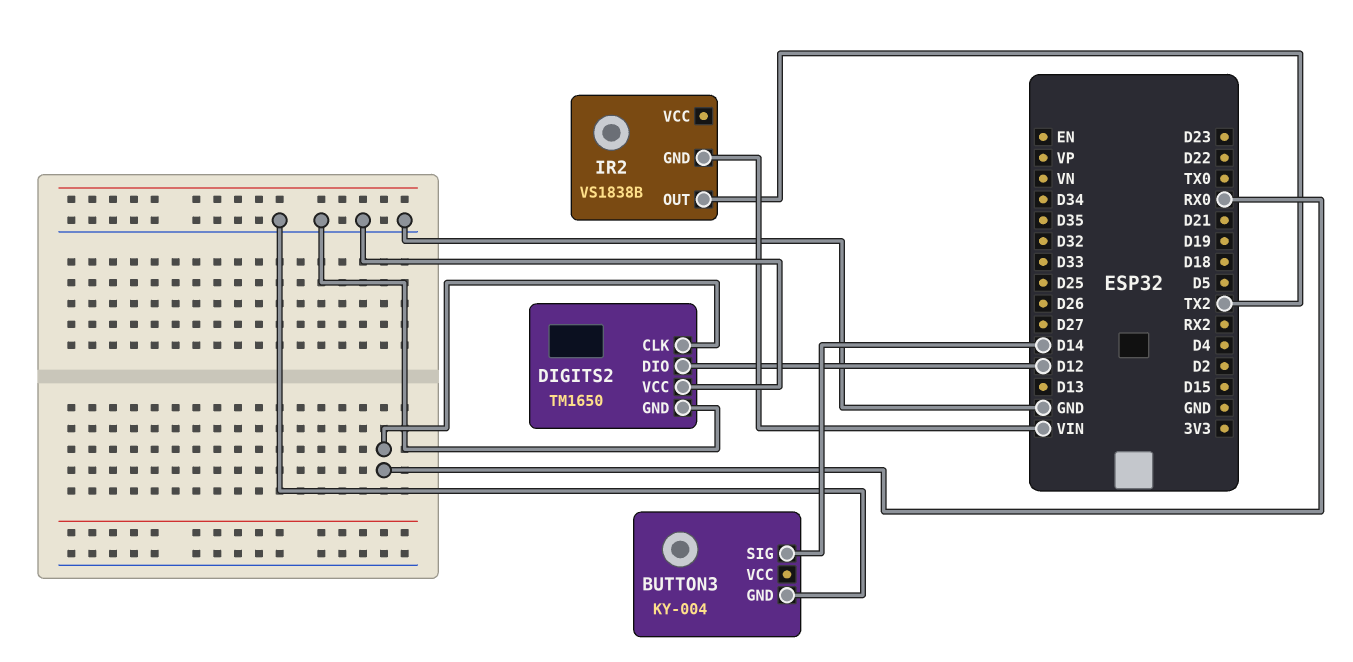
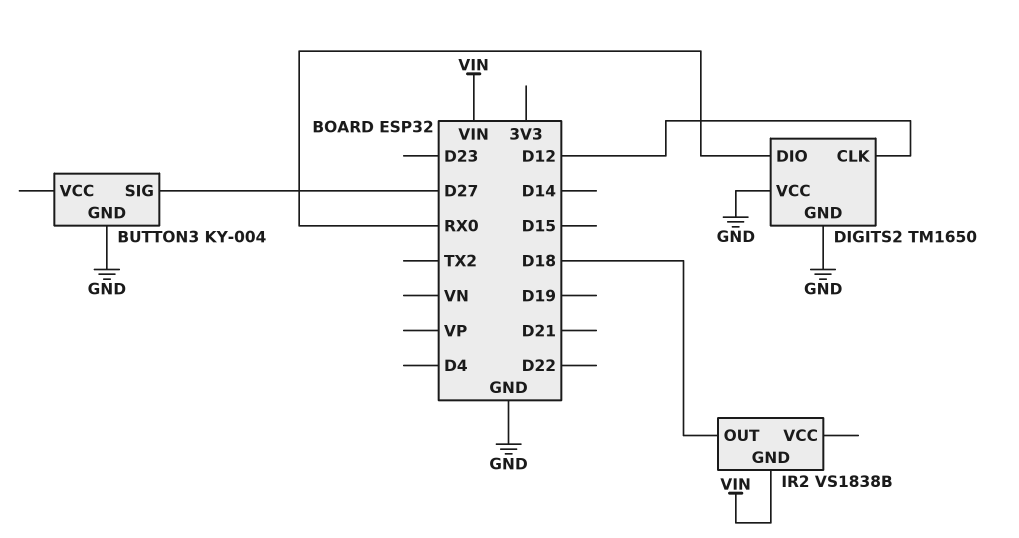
BUTTON3 pin SIG: D14 -> D27
DIGITS2 pin CLK: RX0 -> D12
DIGITS2 pin DIO: D12 -> RX0
IR2 pin OUT: TX2 -> D18

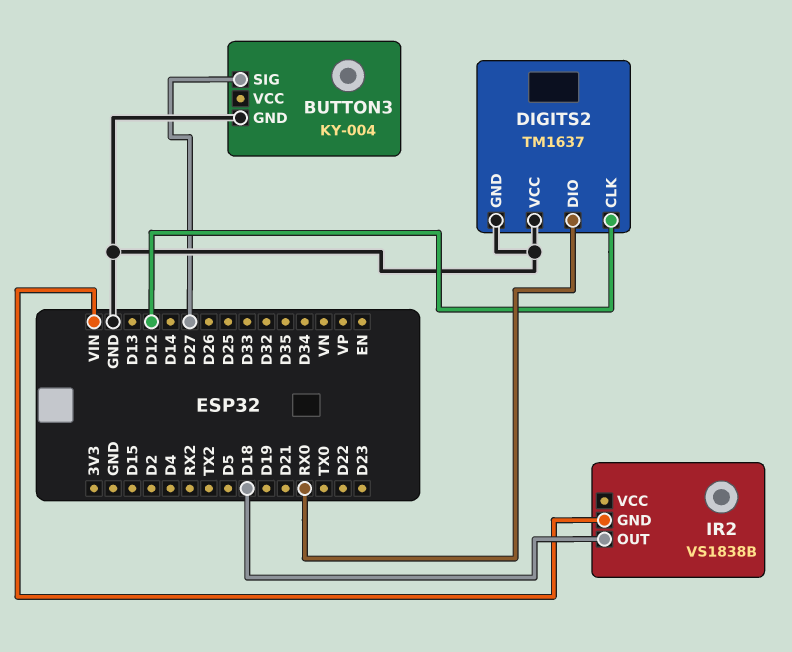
DIGITS2: TM1650 -> TM1637

